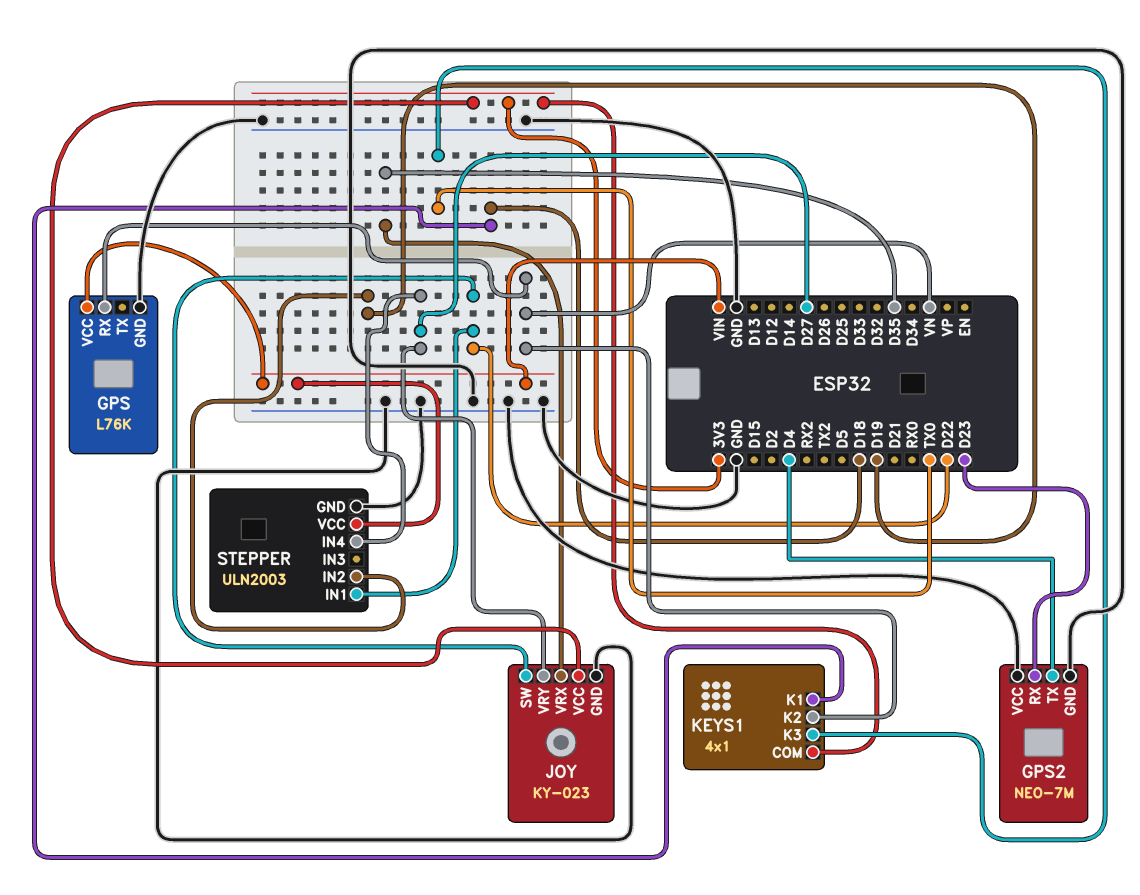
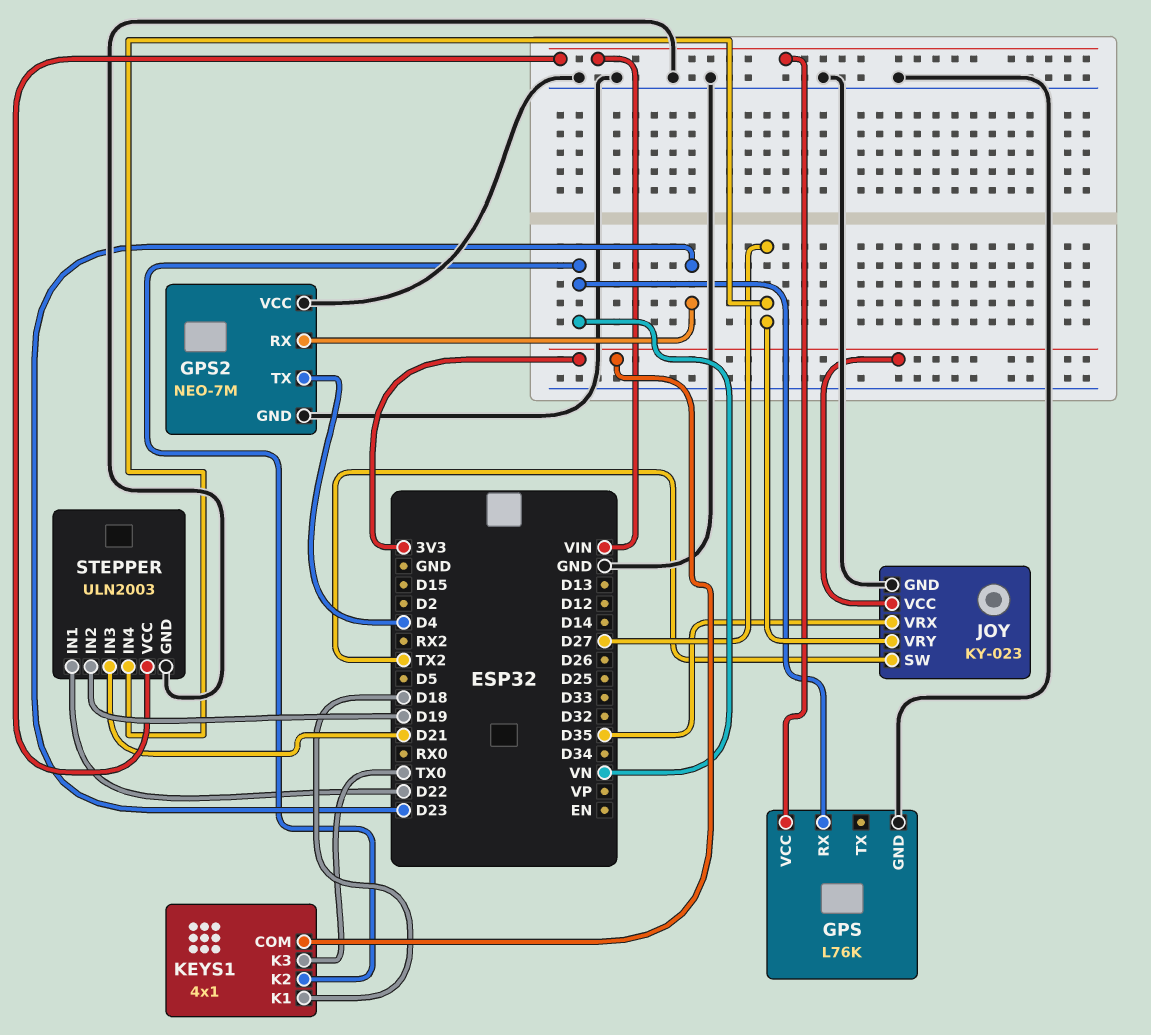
JOY pin SW: D22 -> TX2
STEPPER pin IN3: none -> D21

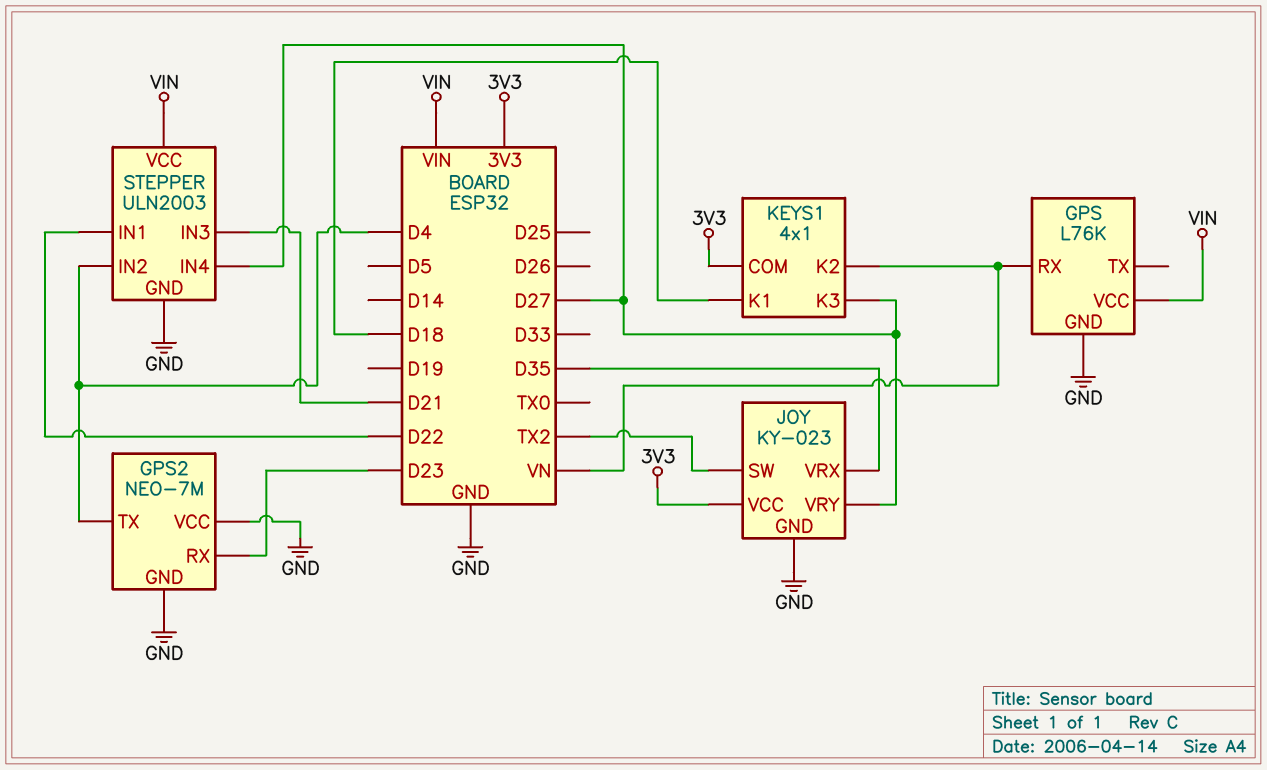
KEYS1 pin K3: TX0 -> D27
STEPPER pin IN2: D19 -> D4

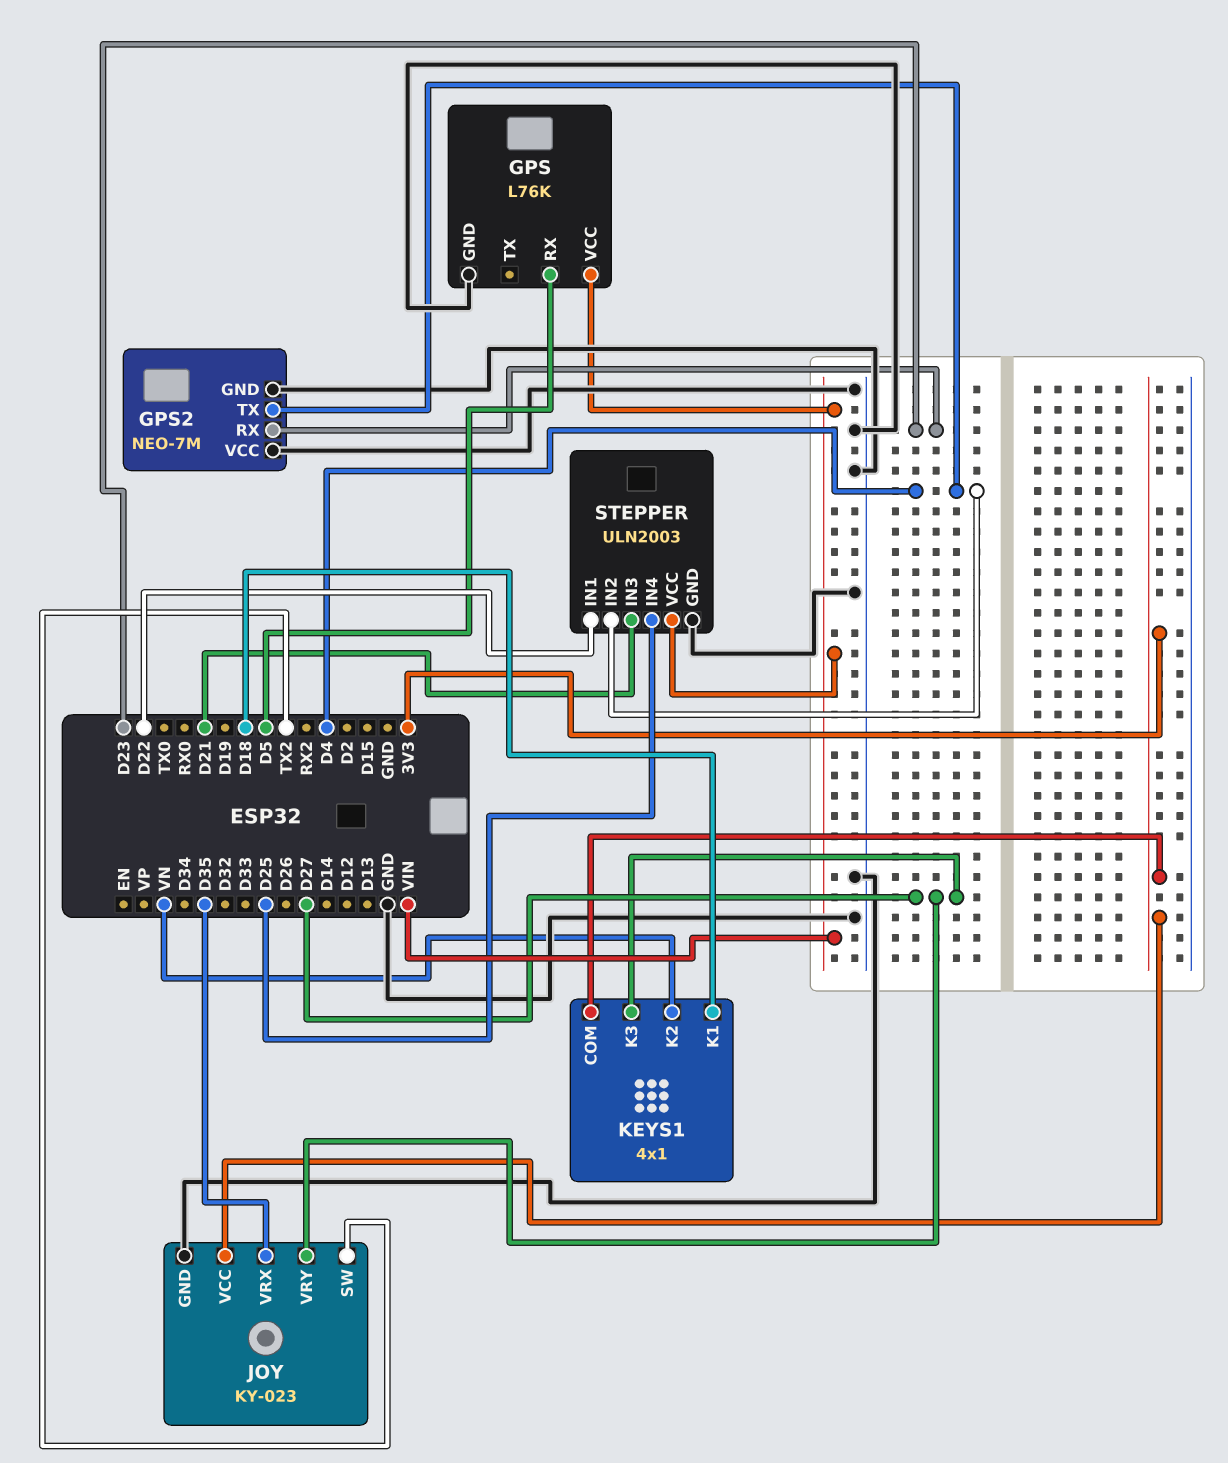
GPS pin RX: VN -> D5
STEPPER pin IN4: D27 -> D25

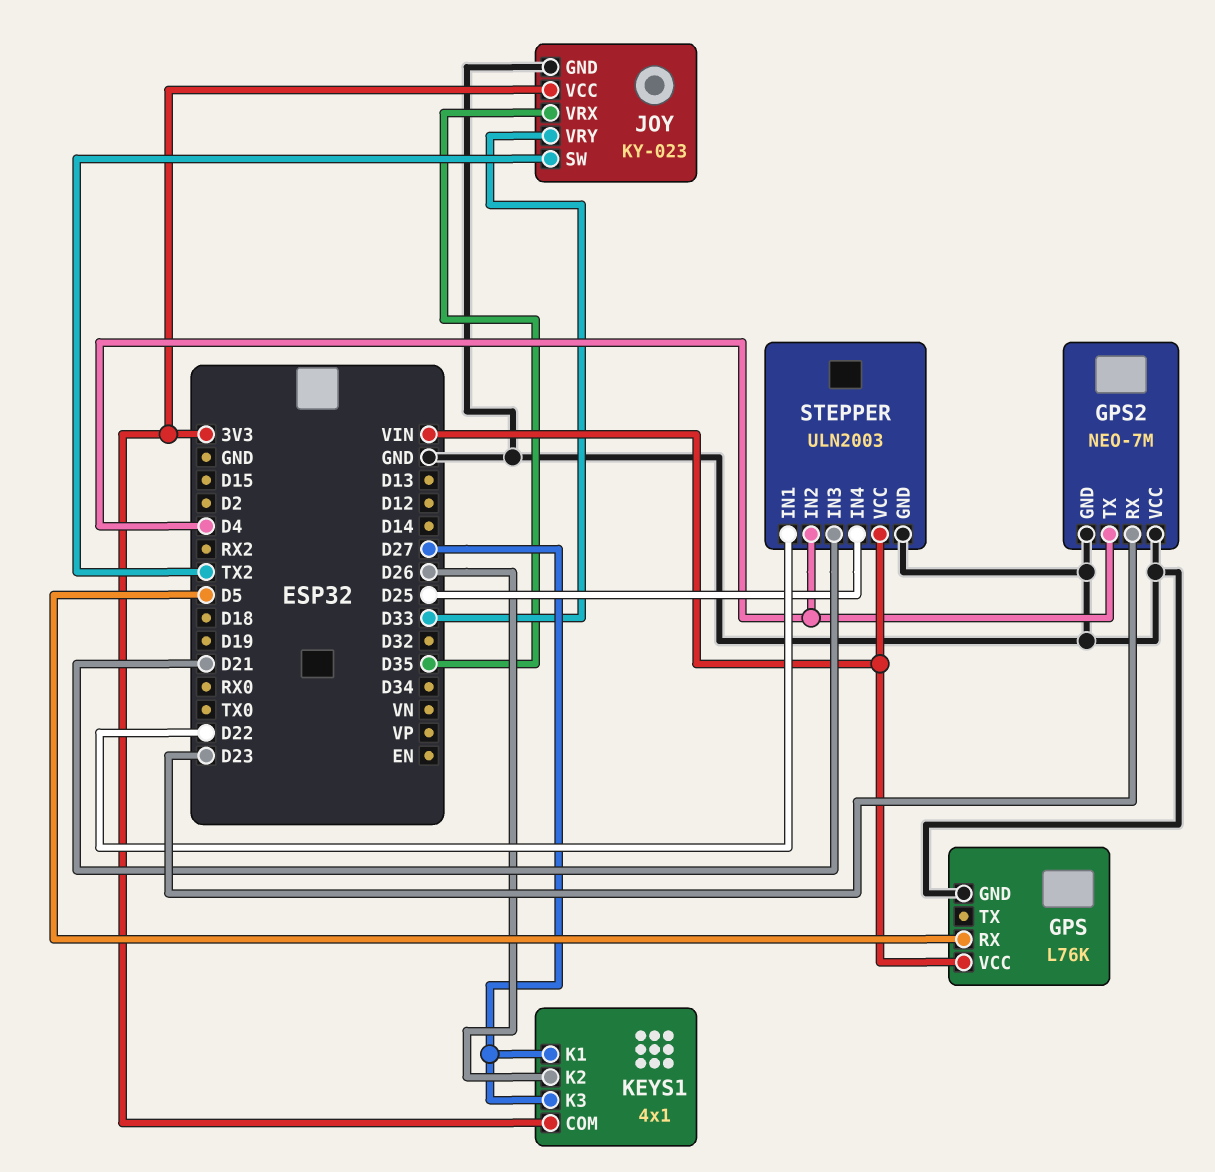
JOY pin VRY: D27 -> D33
KEYS1 pin K1: D18 -> D27
KEYS1 pin K2: VN -> D26

